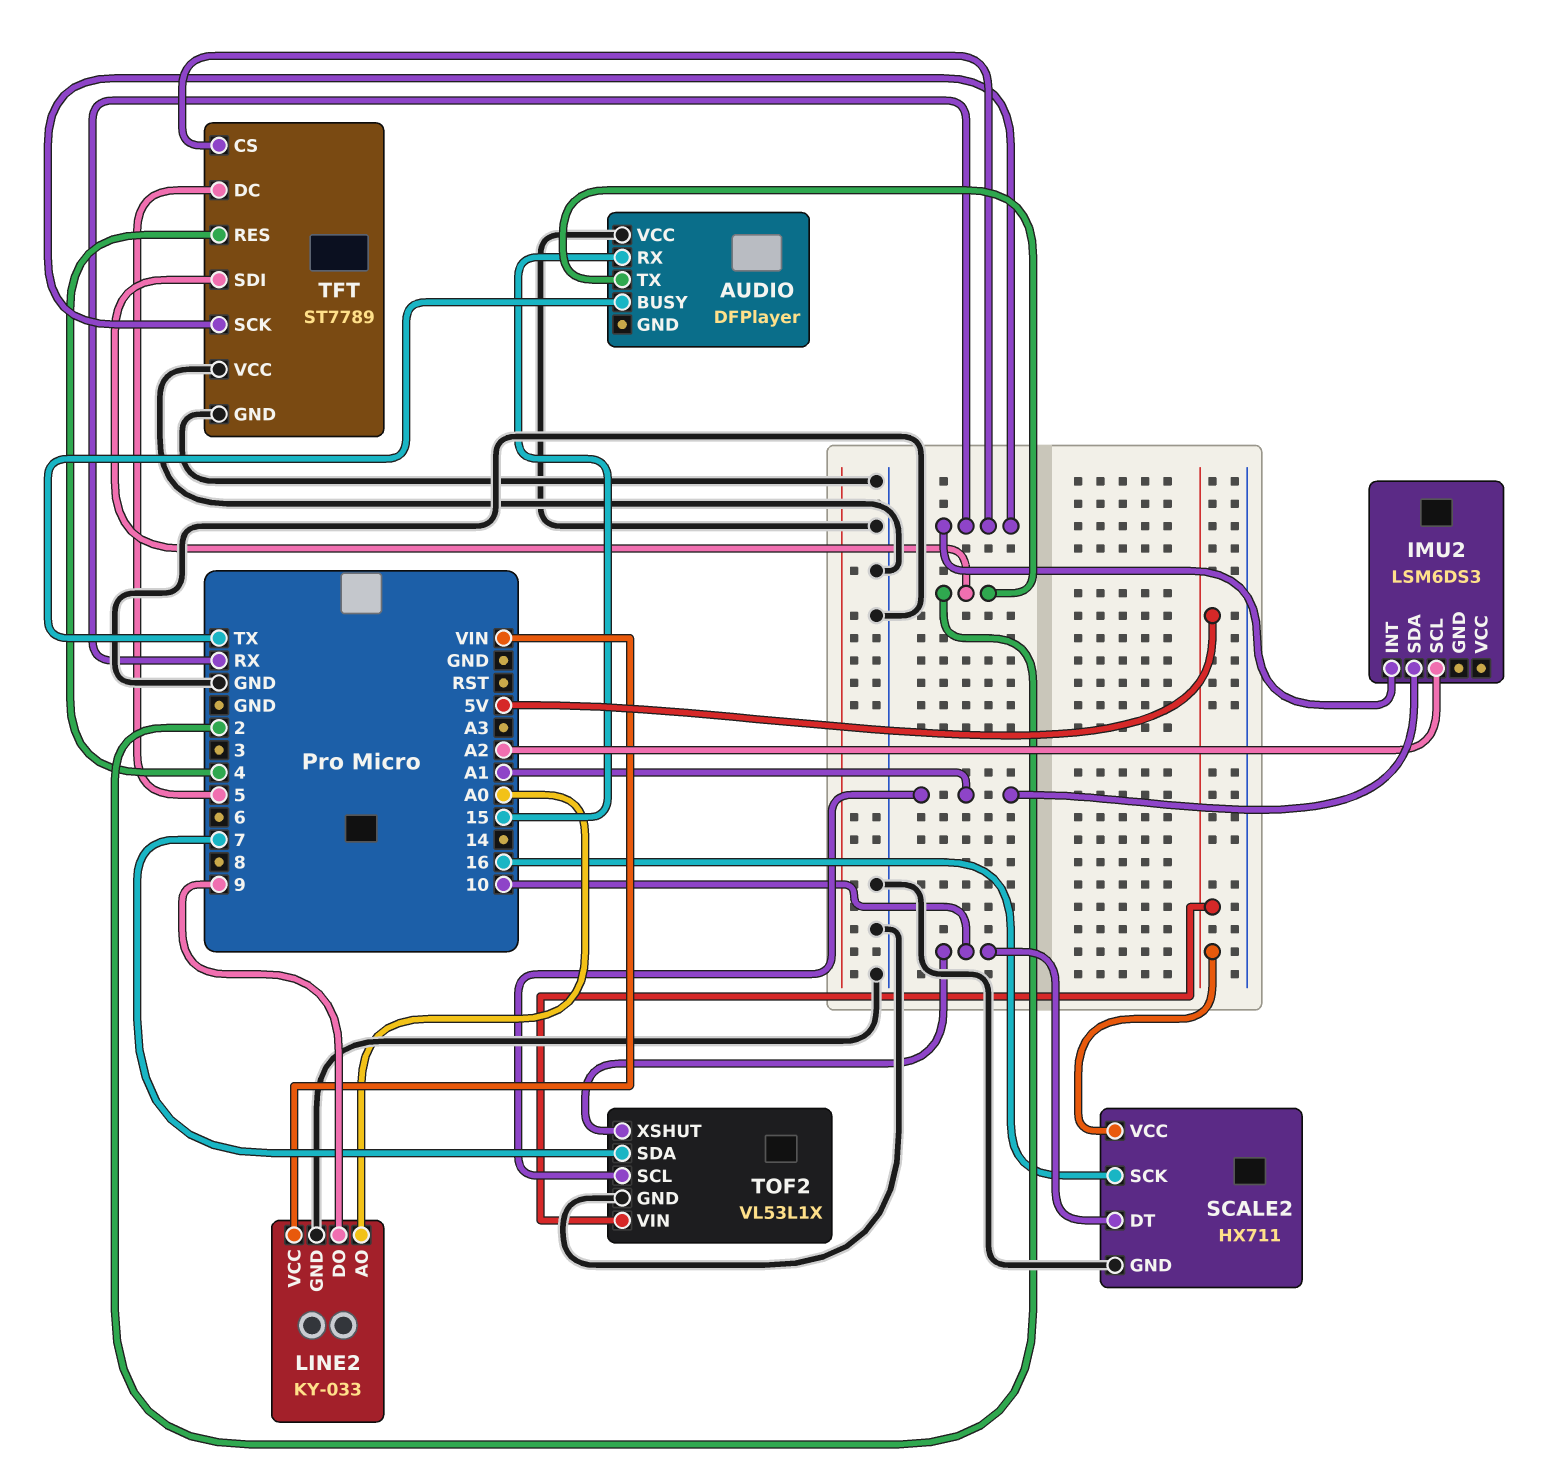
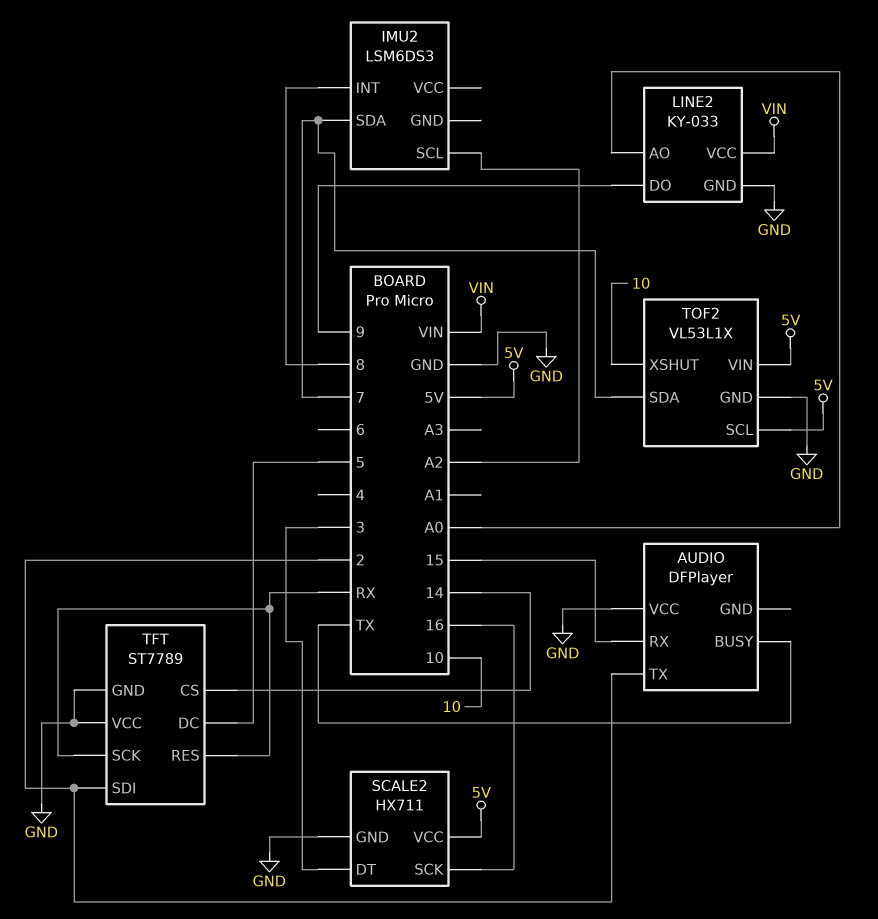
IMU2 pin INT: RX -> 8
IMU2 pin SDA: A1 -> 7
SCALE2 pin DT: 10 -> 3
TFT pin CS: RX -> 14
TFT pin RES: 4 -> RX
TOF2 pin SCL: A1 -> 5V

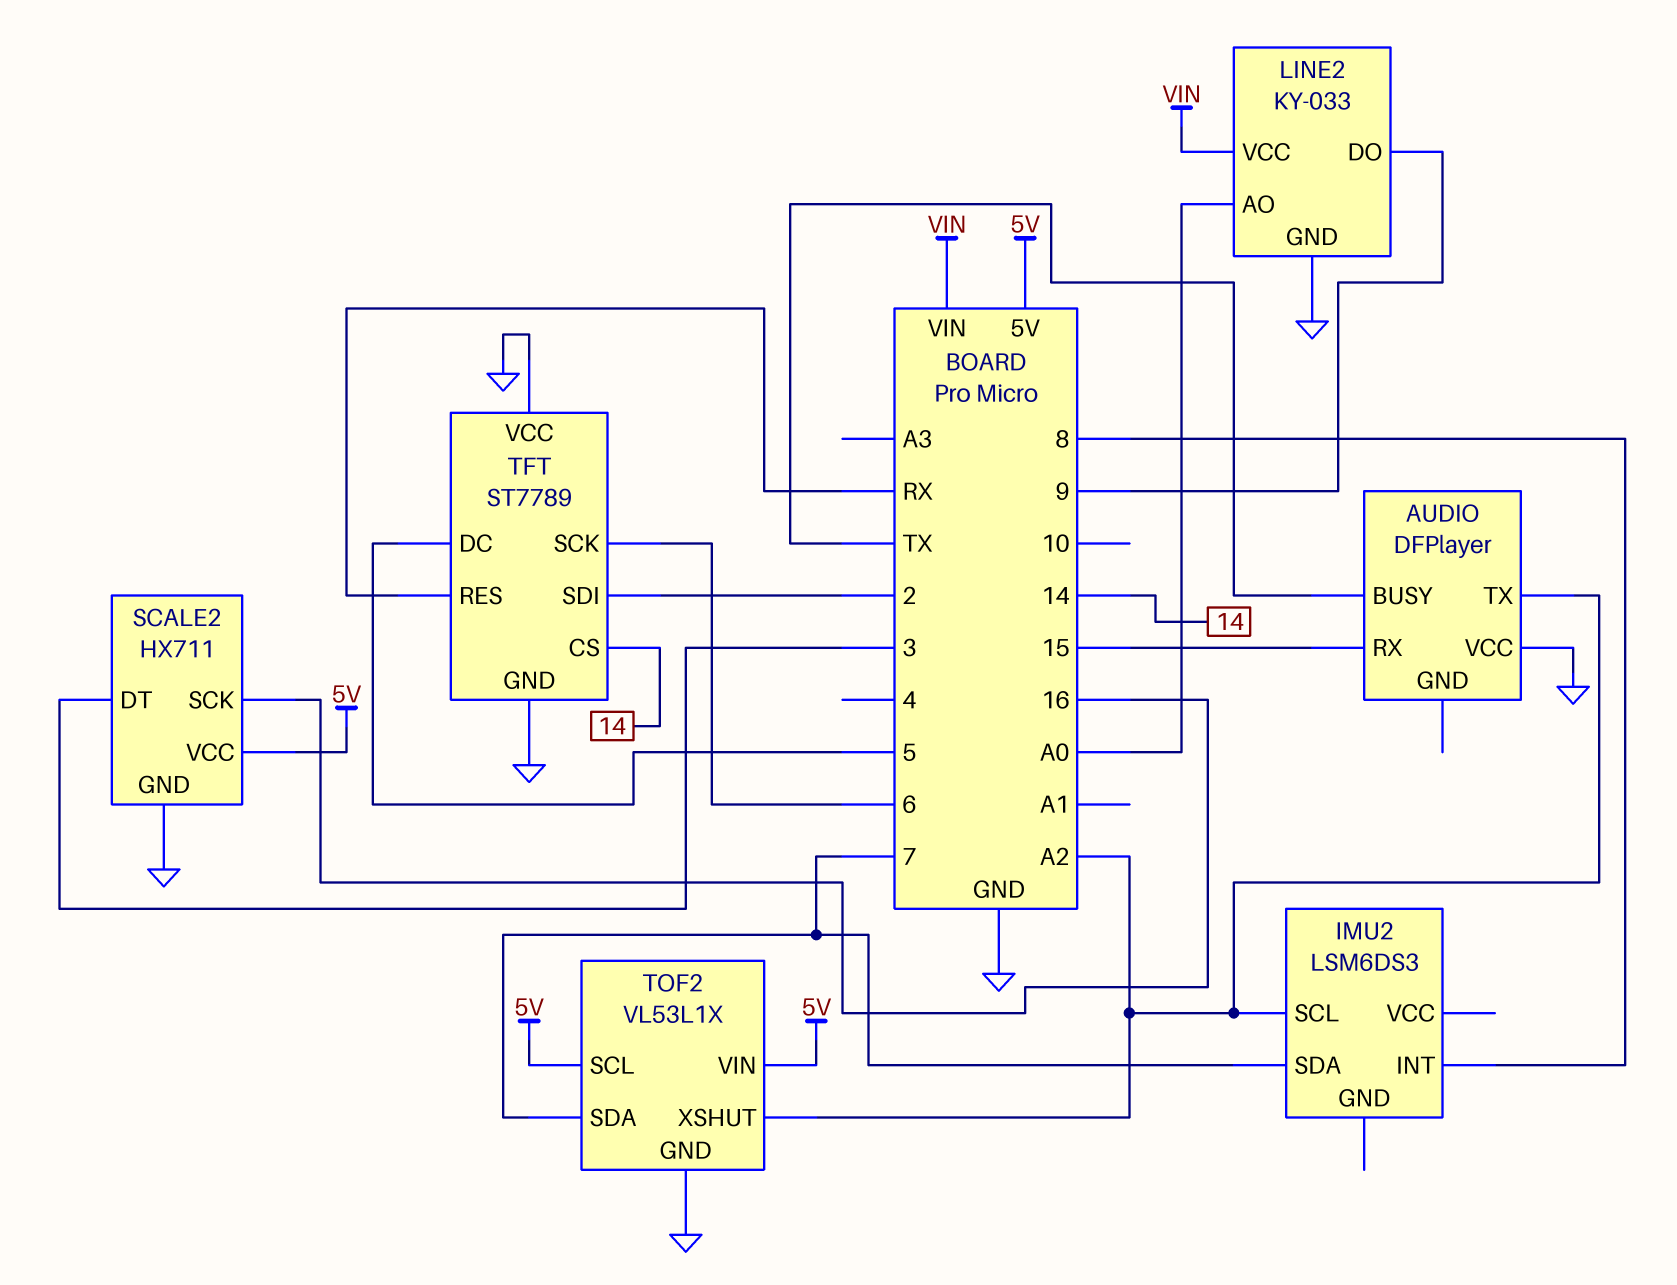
AUDIO pin TX: 2 -> A2
TFT pin SCK: RX -> 6
TOF2 pin XSHUT: 10 -> A2

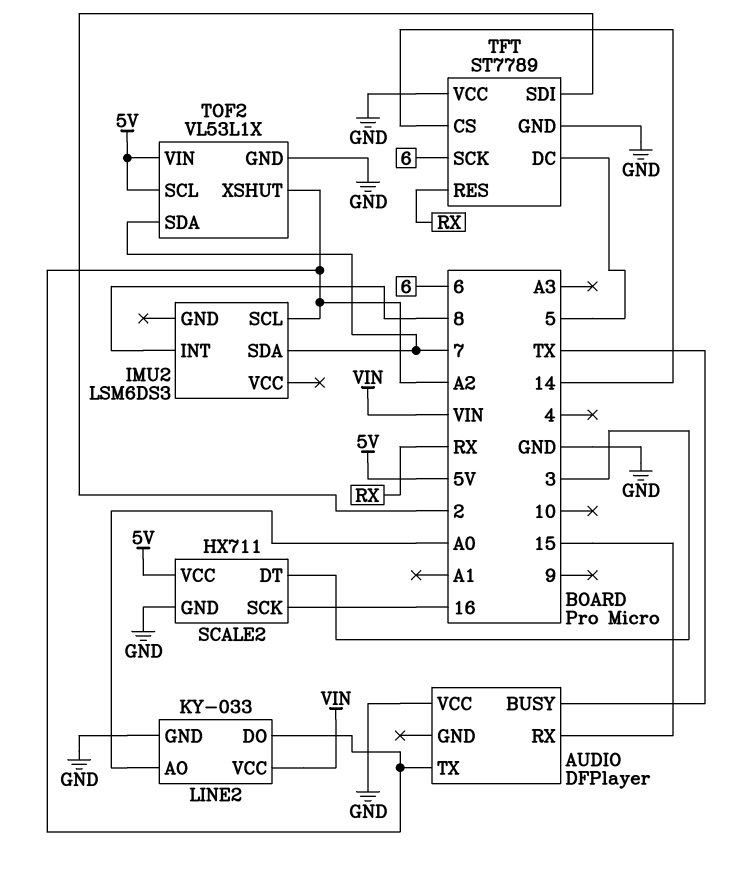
LINE2 pin DO: 9 -> A2

